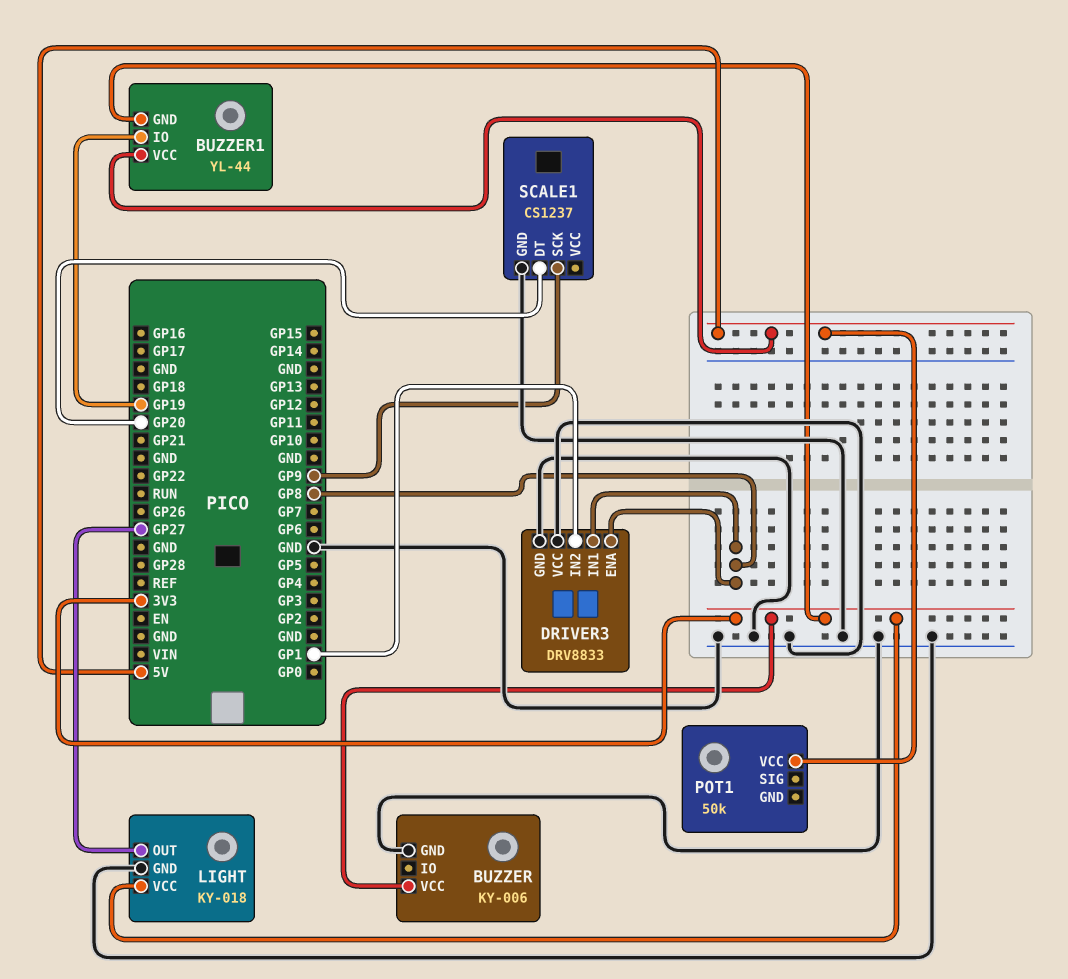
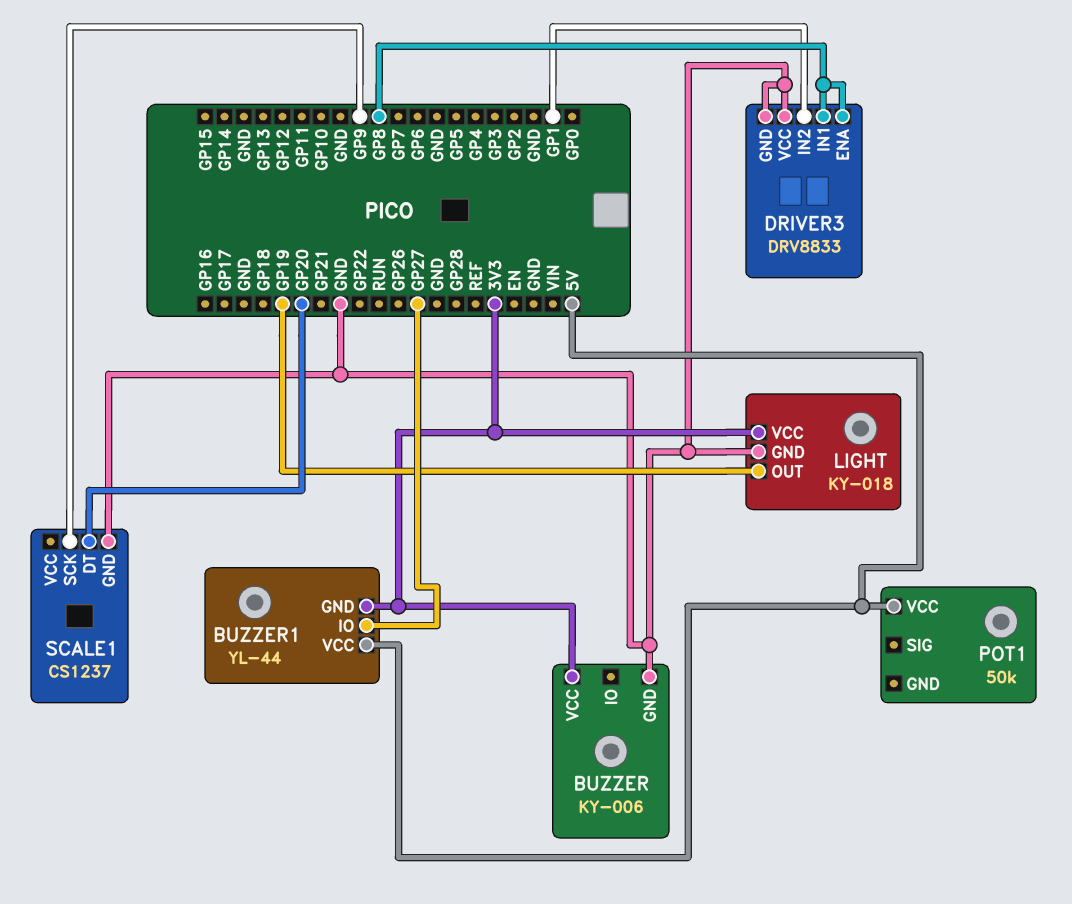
BUZZER1 pin IO: GP19 -> GP27
LIGHT pin OUT: GP27 -> GP19

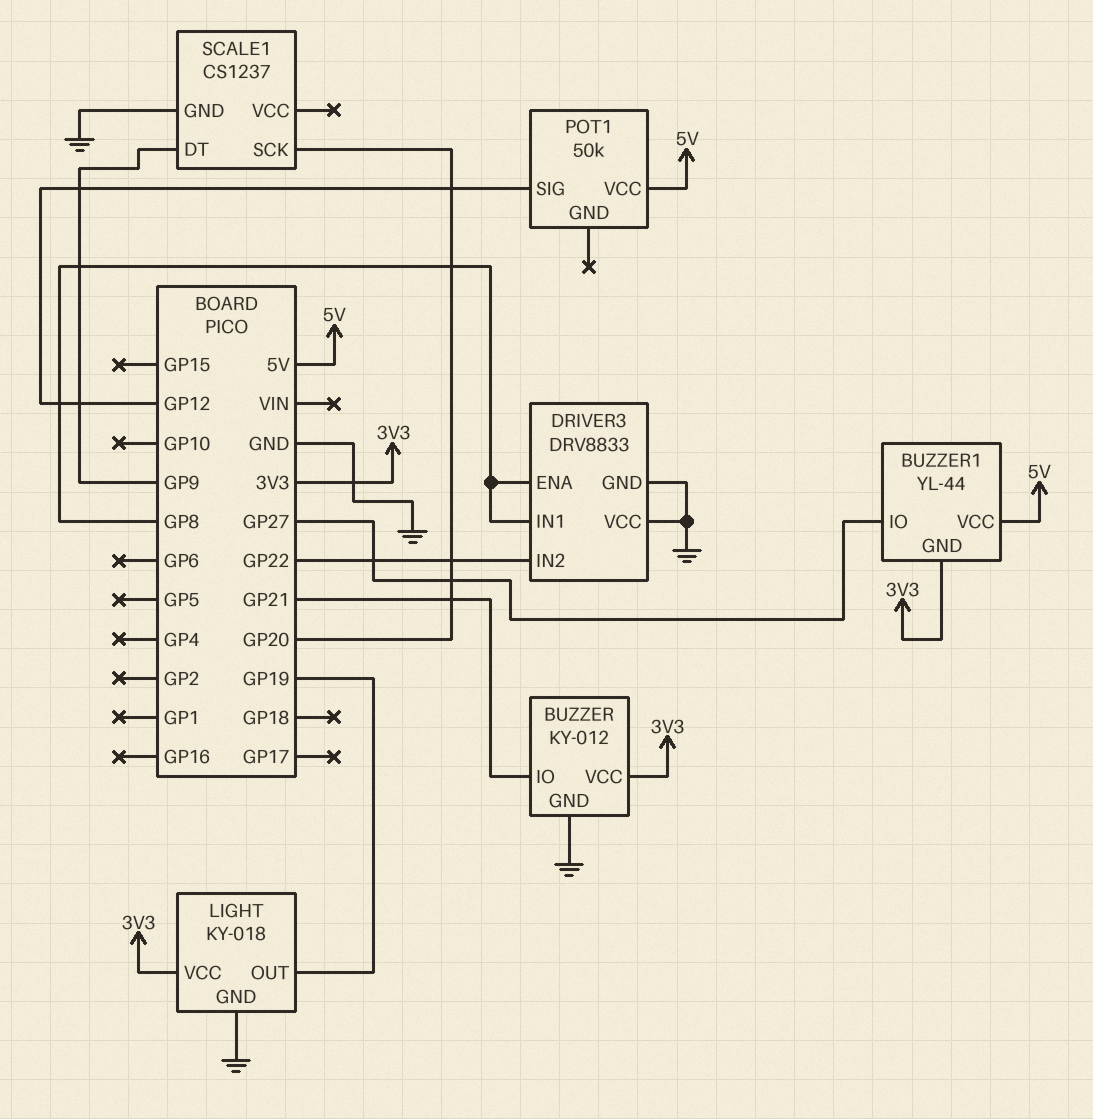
BUZZER: KY-006 -> KY-012
BUZZER pin IO: none -> GP21
DRIVER3 pin IN2: GP1 -> GP22
POT1 pin SIG: none -> GP12
SCALE1 pin DT: GP20 -> GP9
SCALE1 pin SCK: GP9 -> GP20

